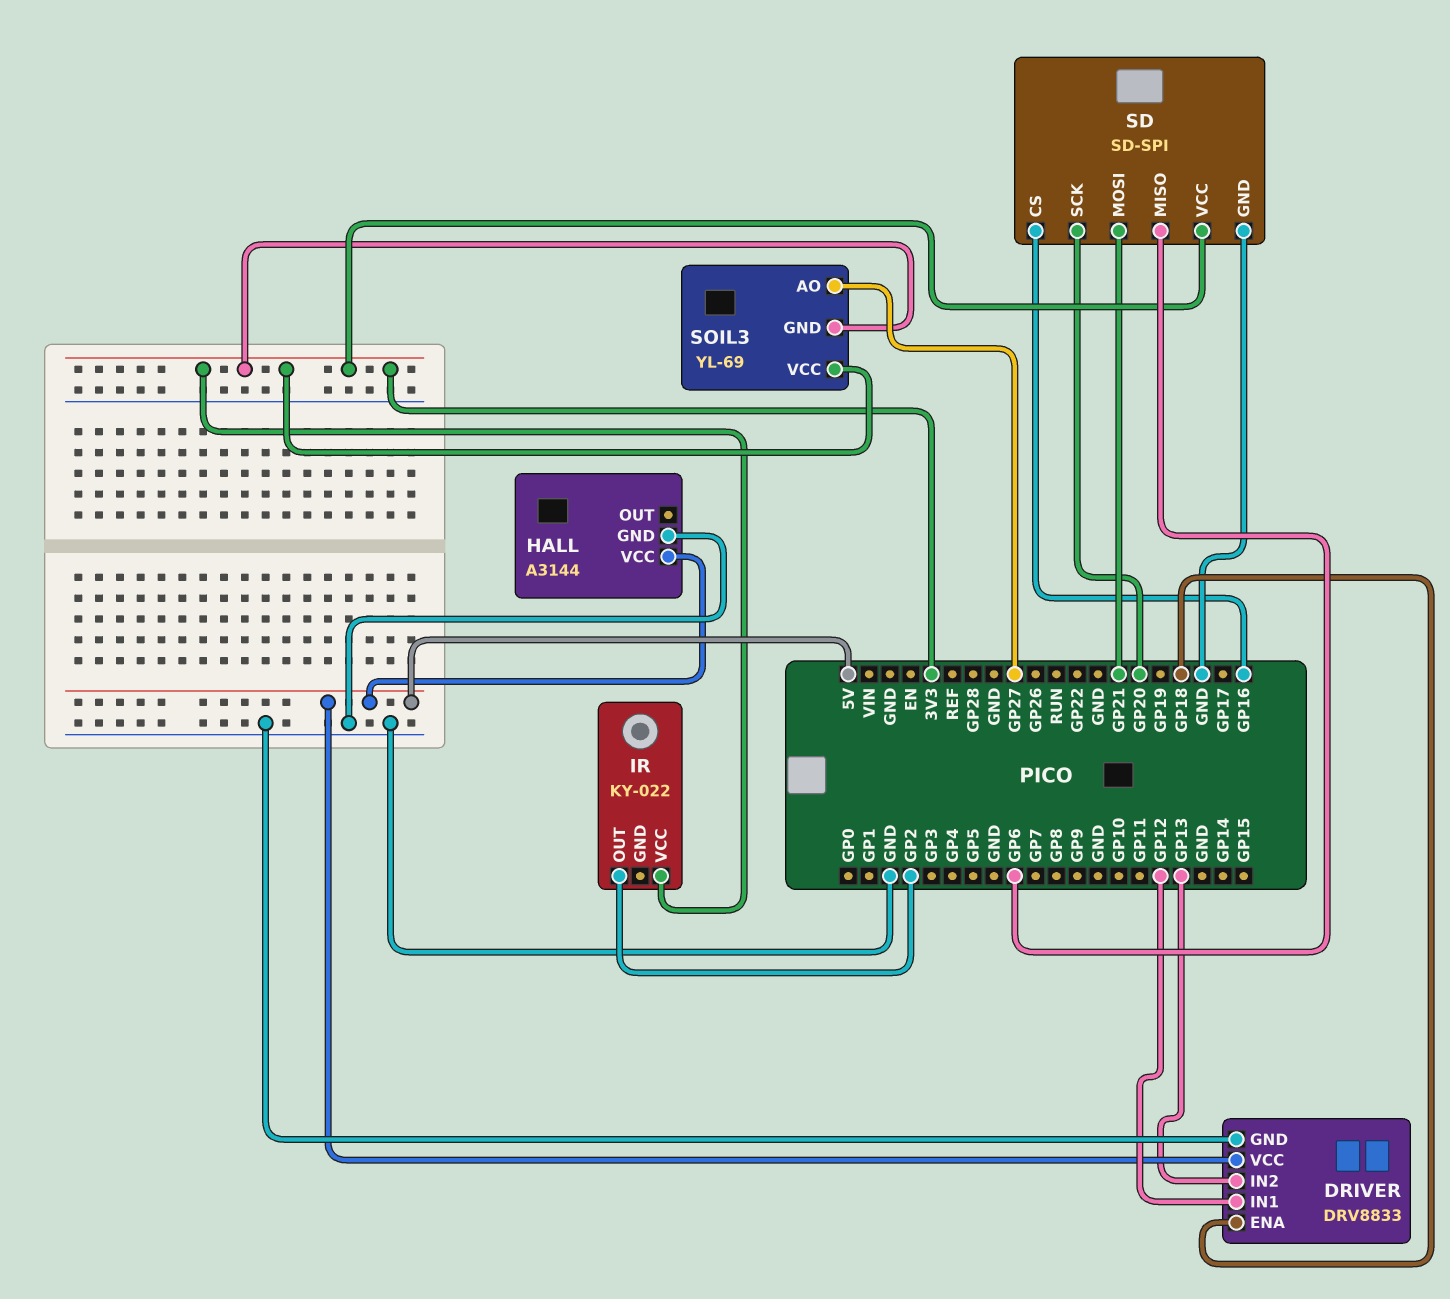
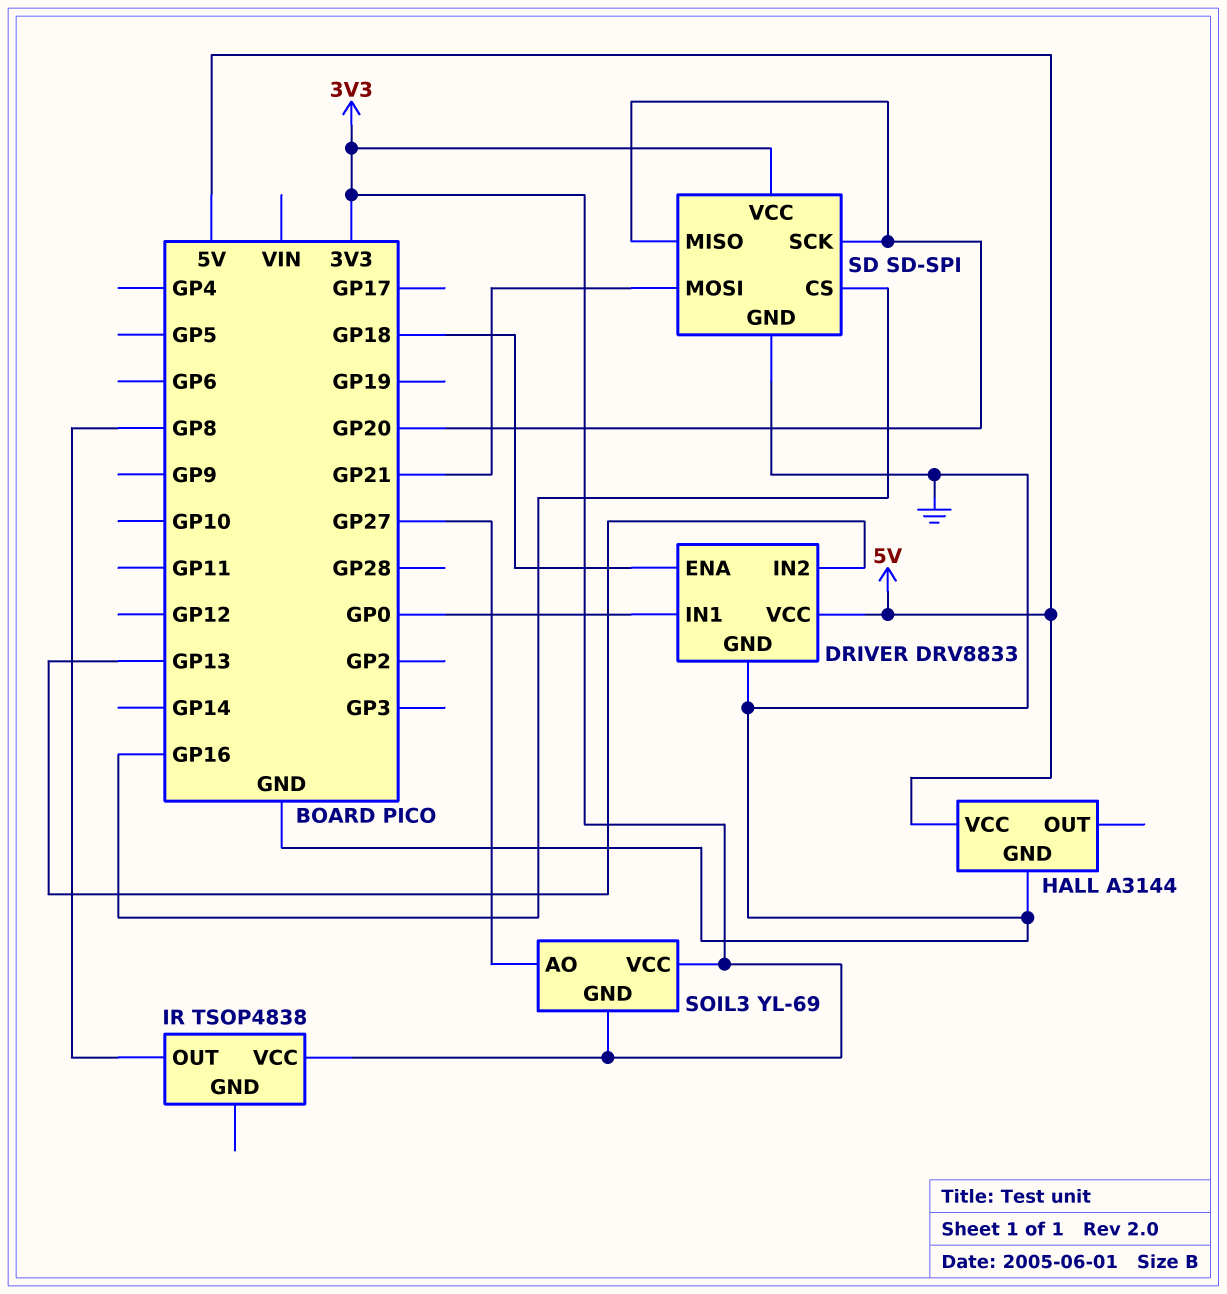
DRIVER pin IN1: GP12 -> GP0
IR: KY-022 -> TSOP4838
IR pin OUT: GP2 -> GP8
SD pin MISO: GP6 -> GP20

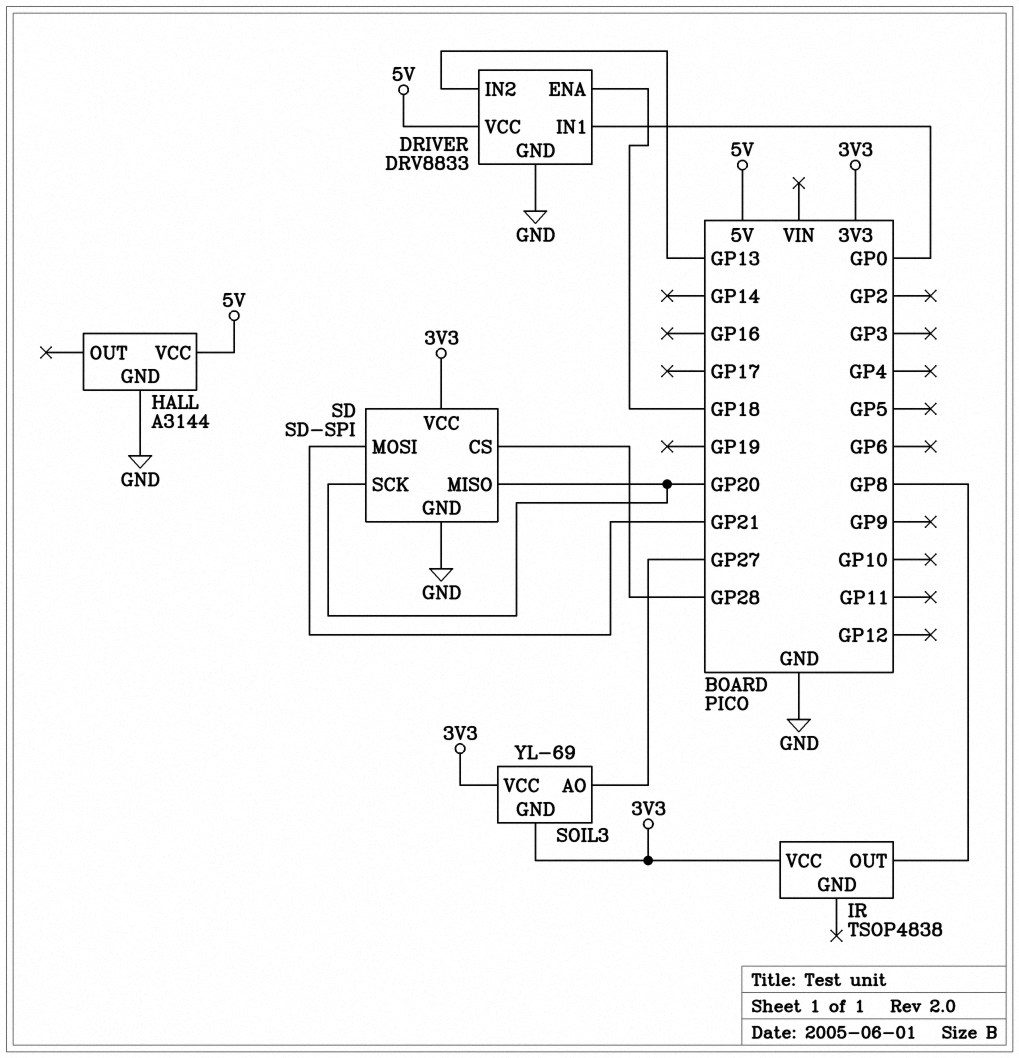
SD pin CS: GP16 -> GP28

